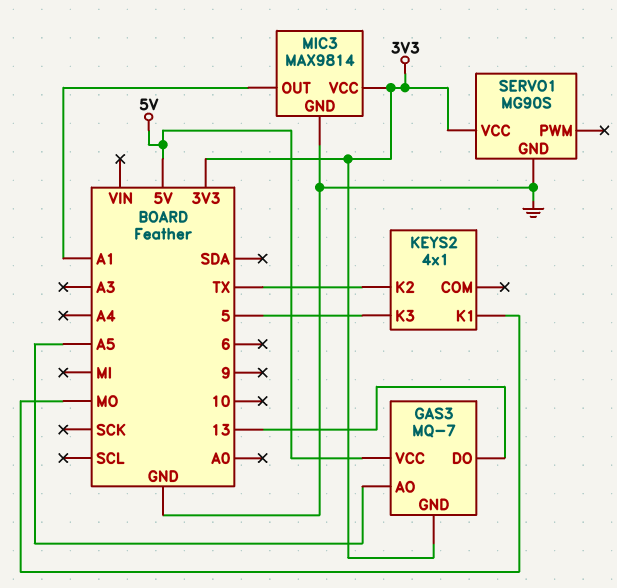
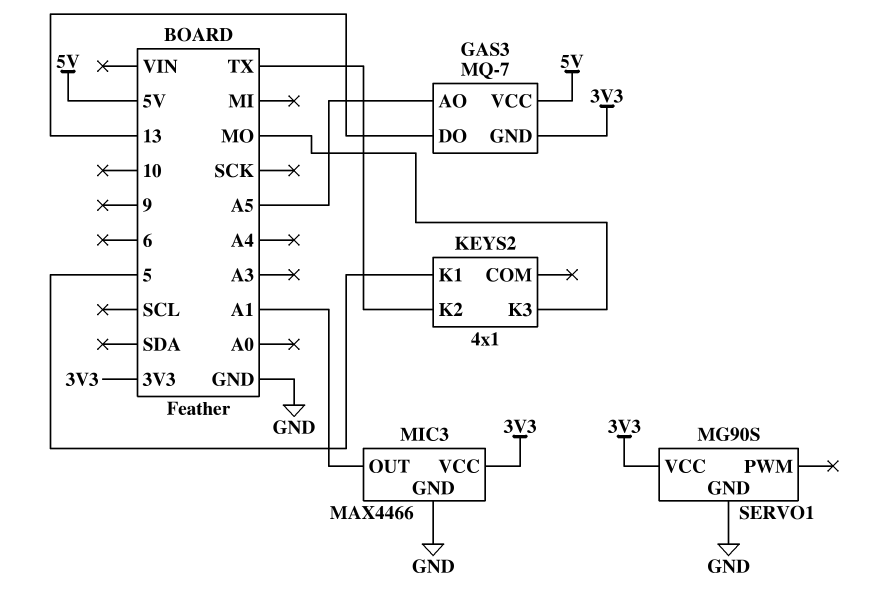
KEYS2 pin K1: MO -> 5
KEYS2 pin K3: 5 -> MO
MIC3: MAX9814 -> MAX4466

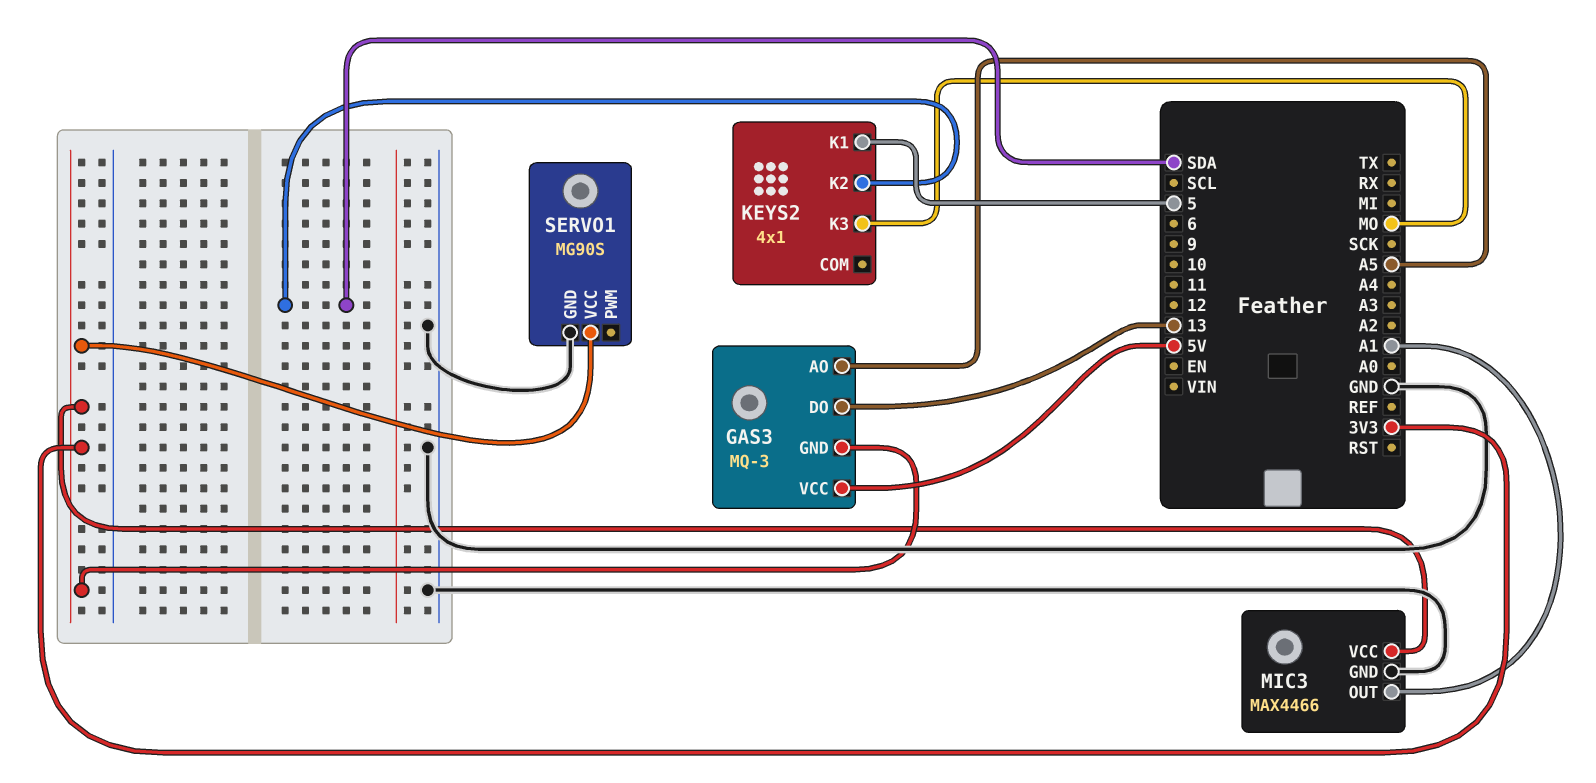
GAS3: MQ-7 -> MQ-3
KEYS2 pin K2: TX -> SDA

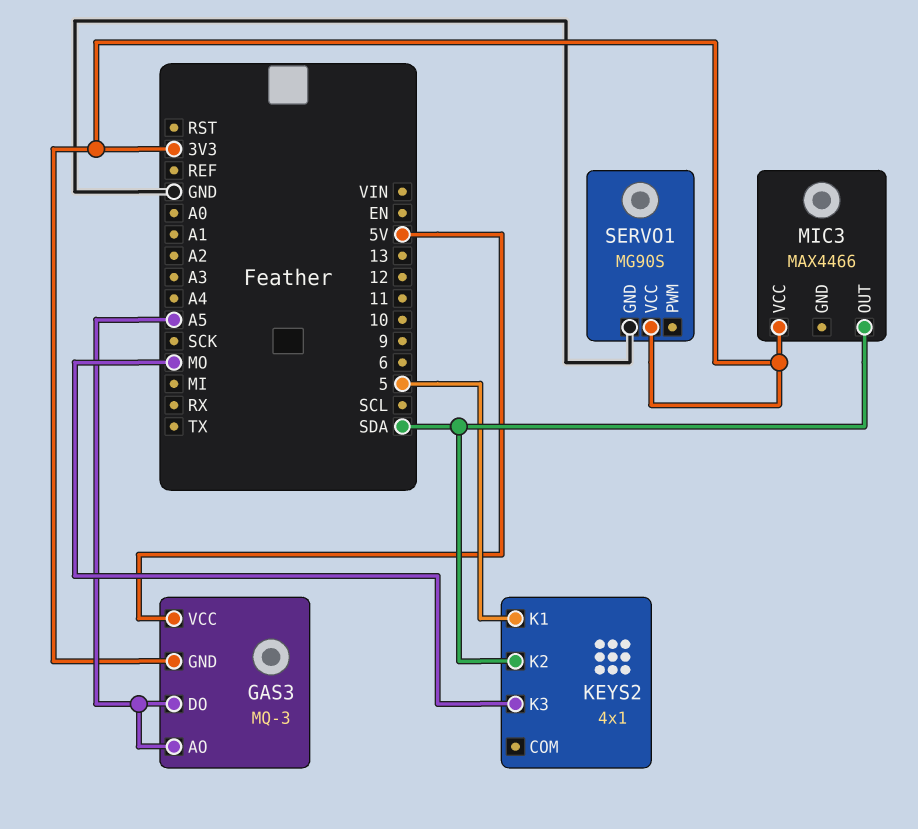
GAS3 pin DO: 13 -> A5
MIC3 pin GND: GND -> none
MIC3 pin OUT: A1 -> SDA

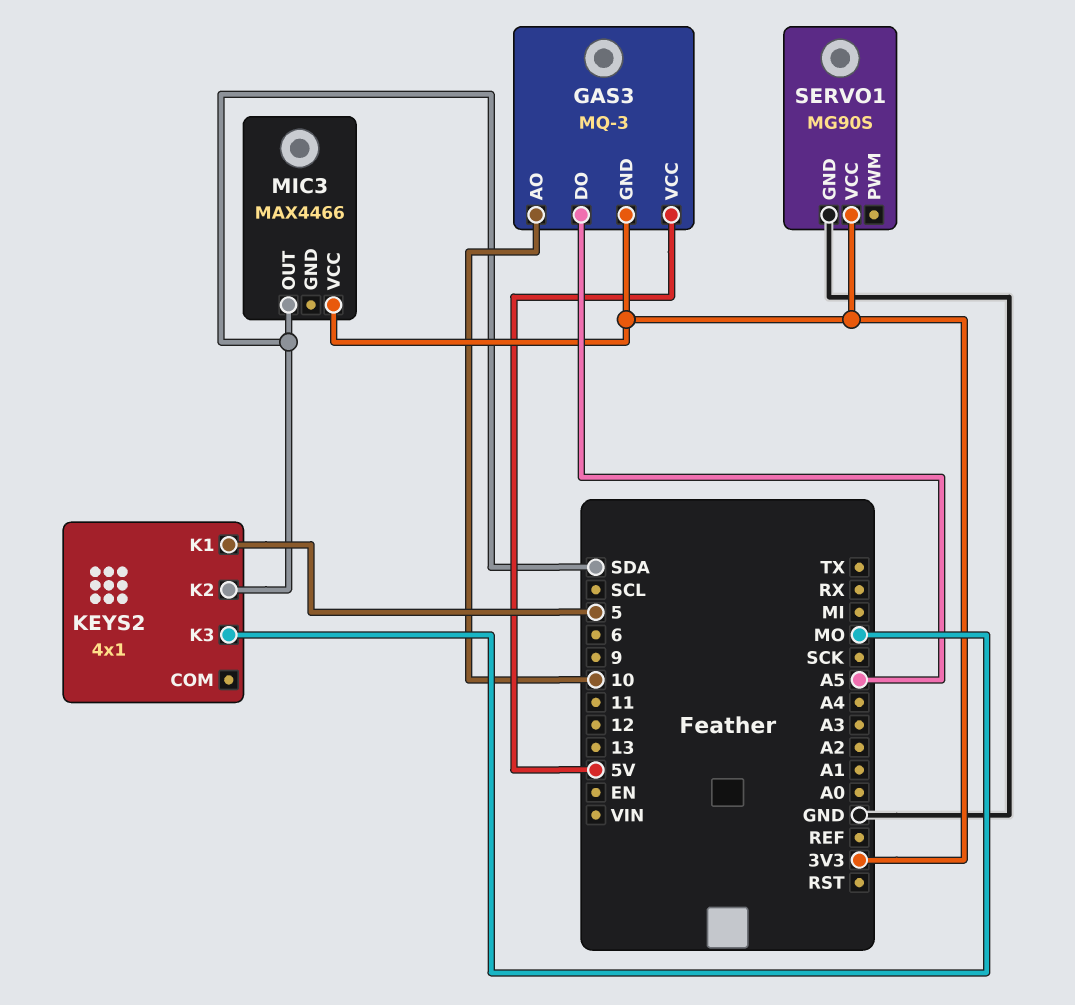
GAS3 pin AO: A5 -> 10

